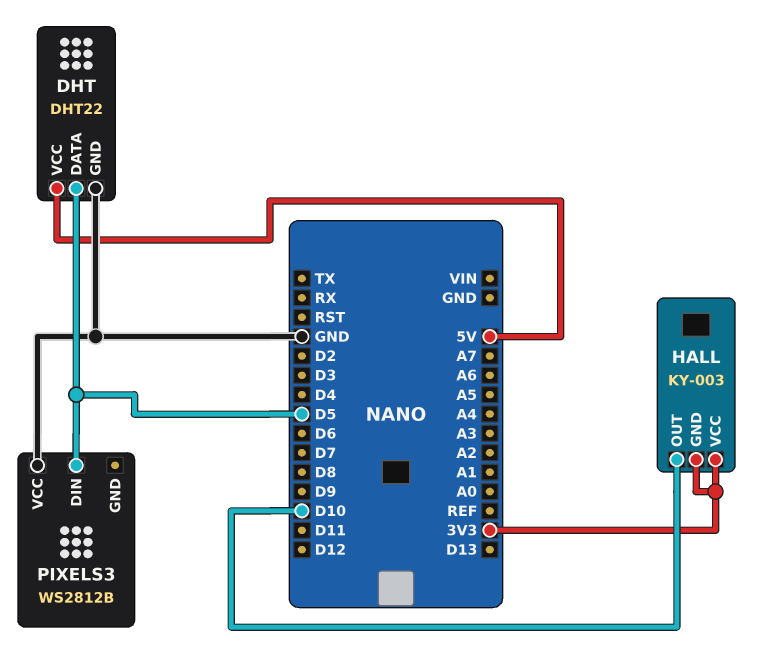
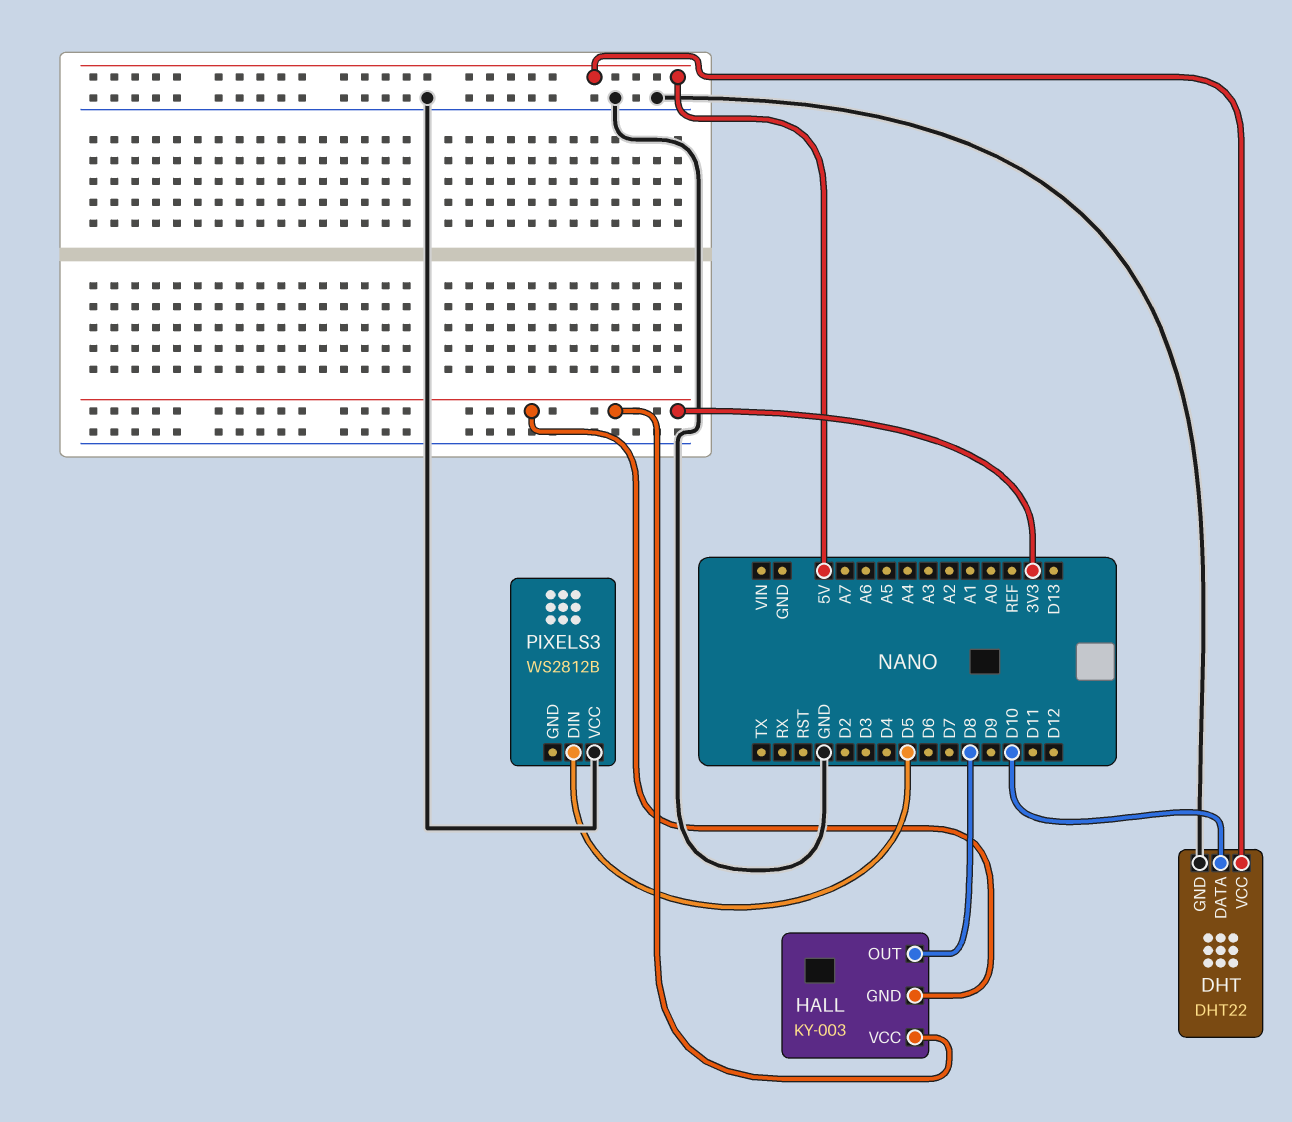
DHT pin DATA: D5 -> D10
HALL pin OUT: D10 -> D8

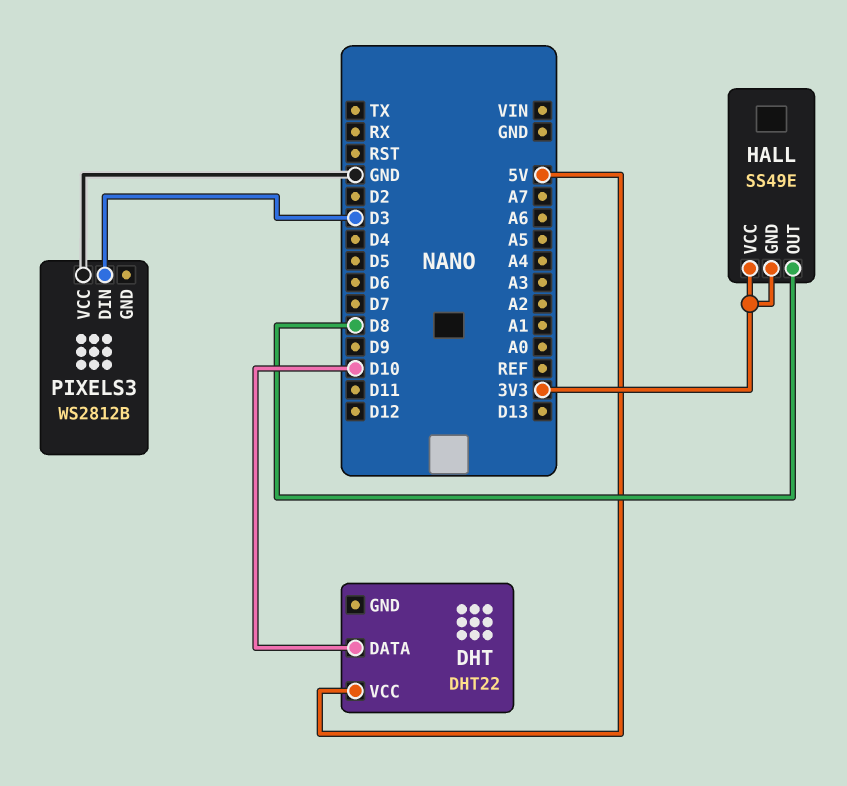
DHT pin GND: GND -> none
HALL: KY-003 -> SS49E
PIXELS3 pin DIN: D5 -> D3

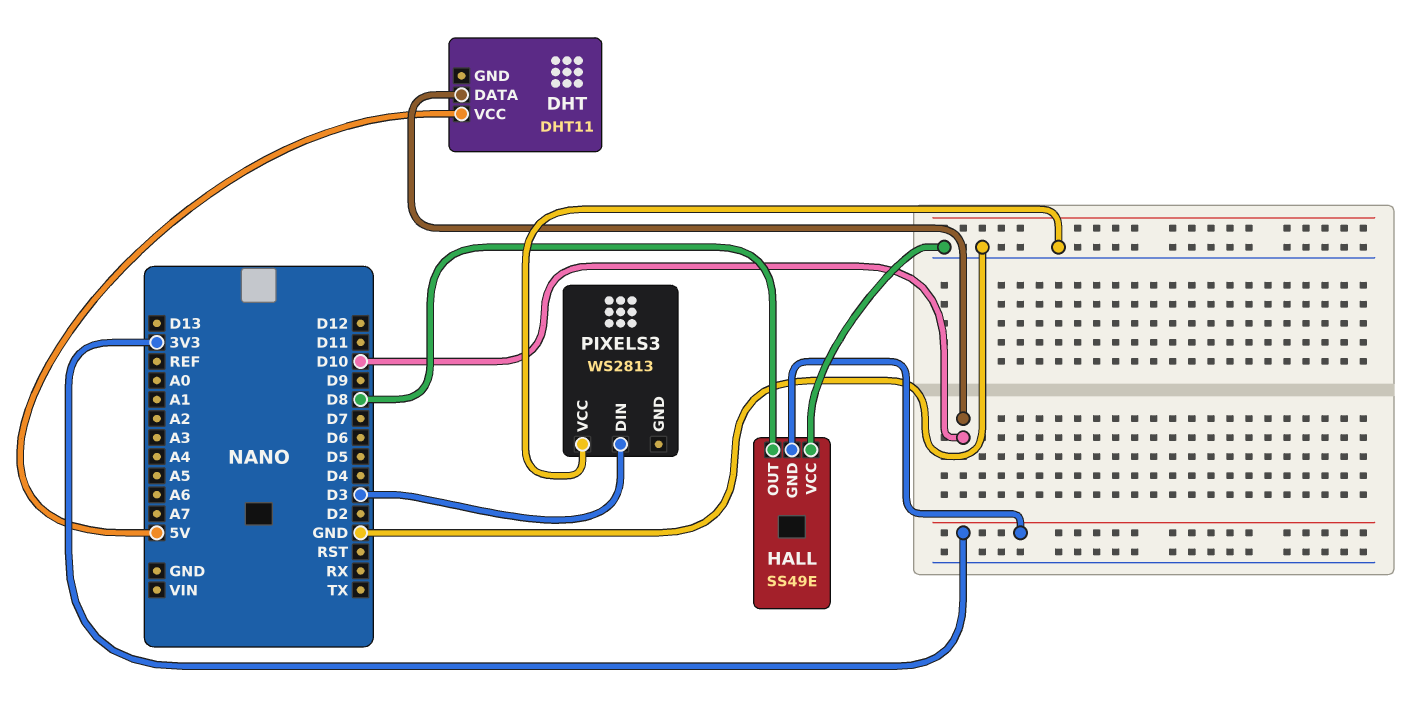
DHT: DHT22 -> DHT11
HALL pin VCC: 3V3 -> GND
PIXELS3: WS2812B -> WS2813

